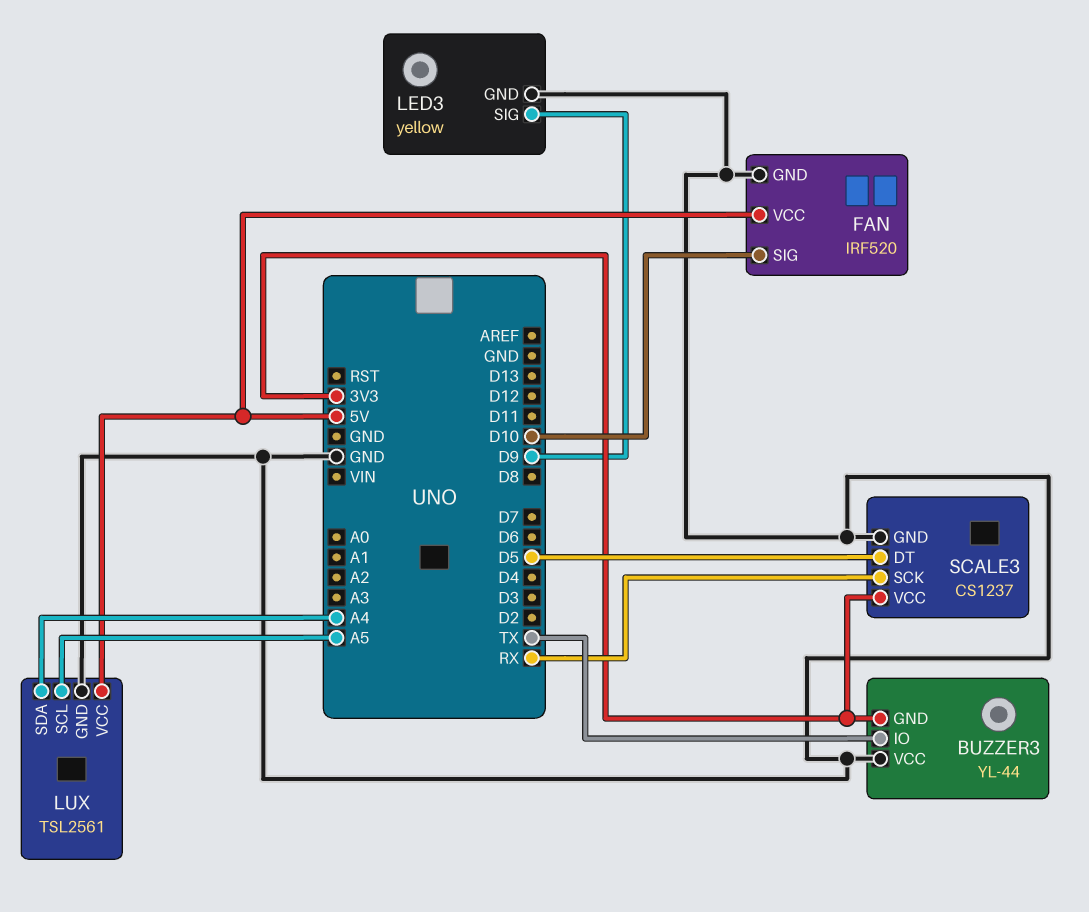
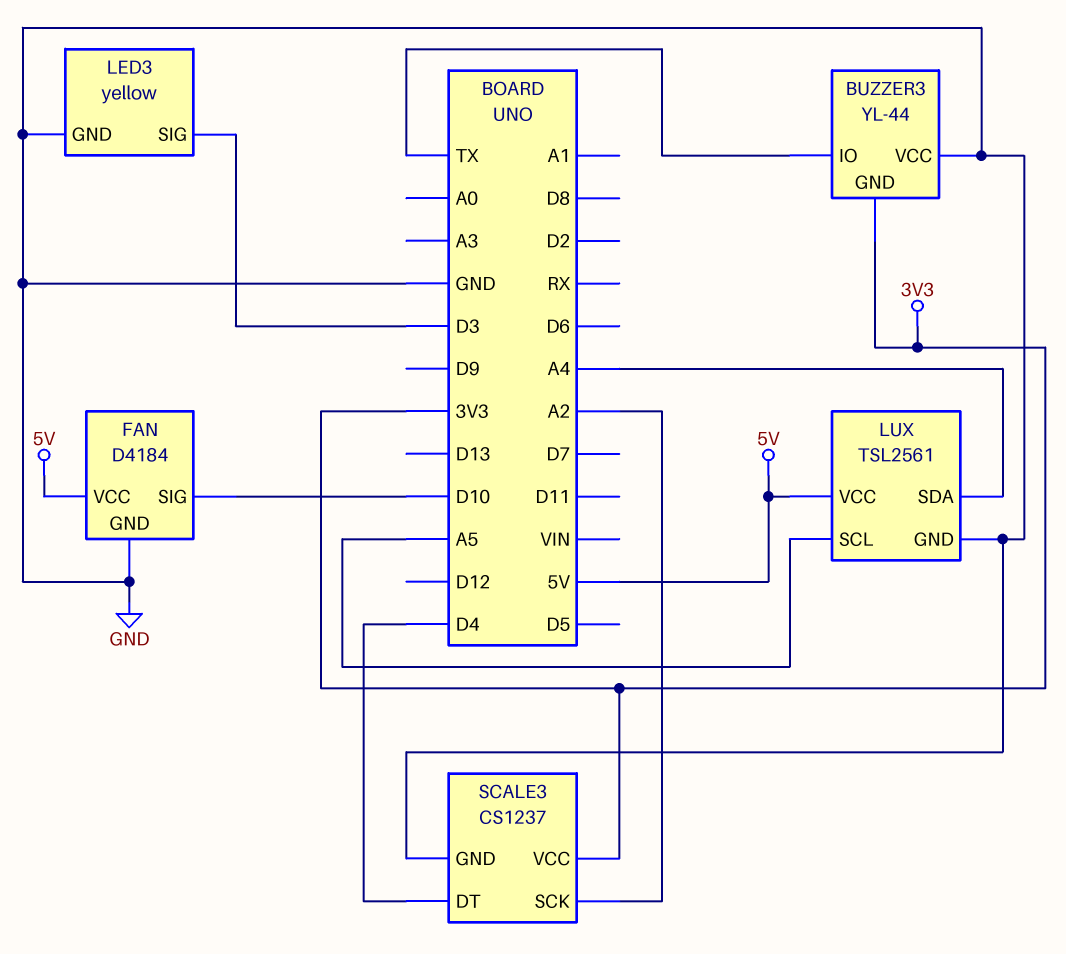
FAN: IRF520 -> D4184
LED3 pin SIG: D9 -> D3
SCALE3 pin DT: D5 -> D4
SCALE3 pin SCK: RX -> A2

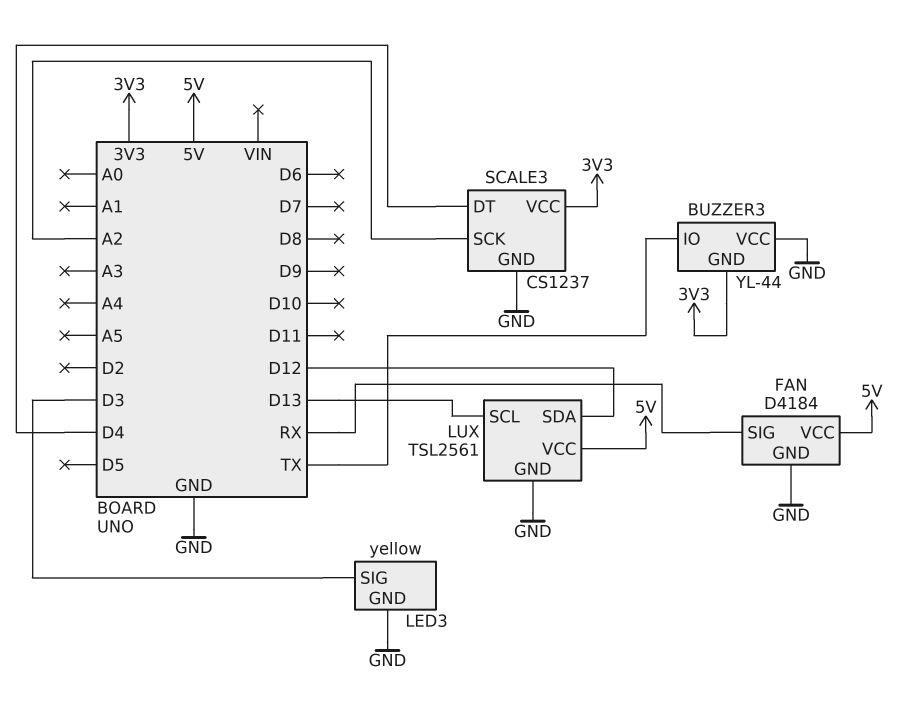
FAN pin SIG: D10 -> RX
LUX pin SCL: A5 -> D13
LUX pin SDA: A4 -> D12

